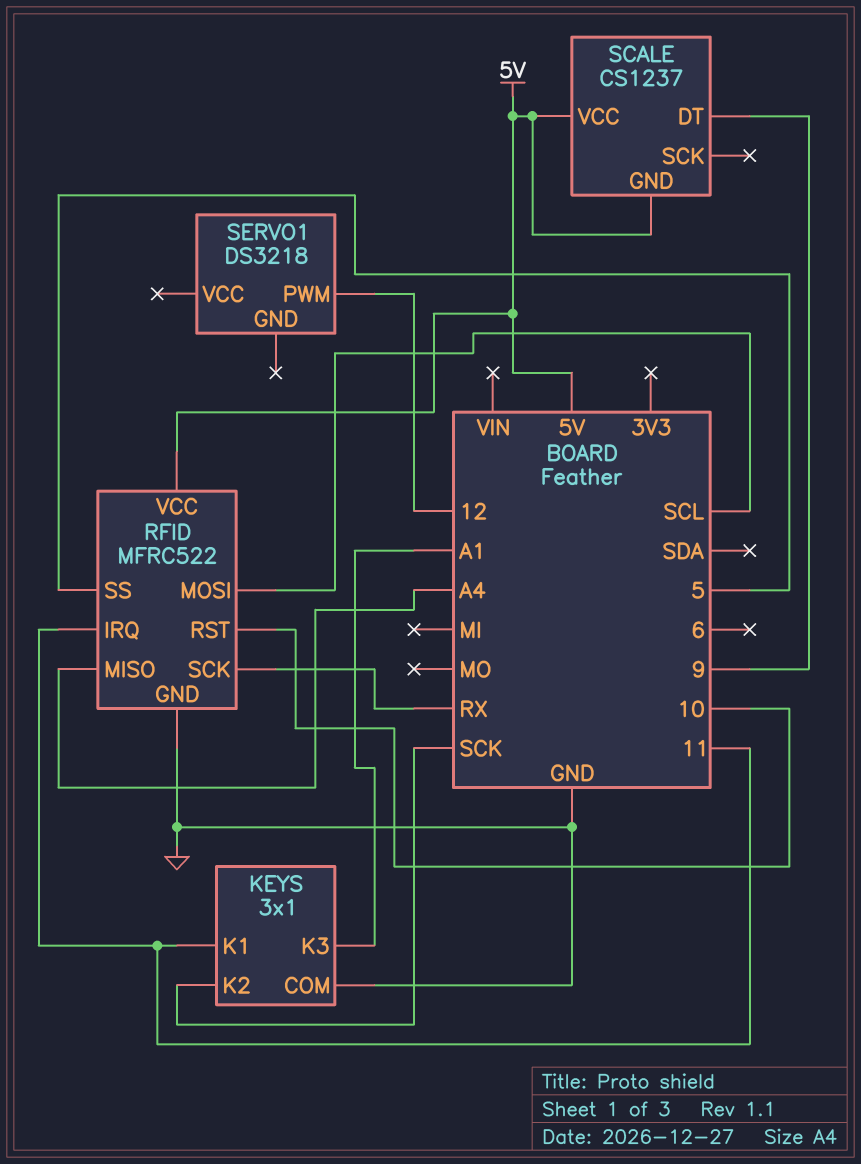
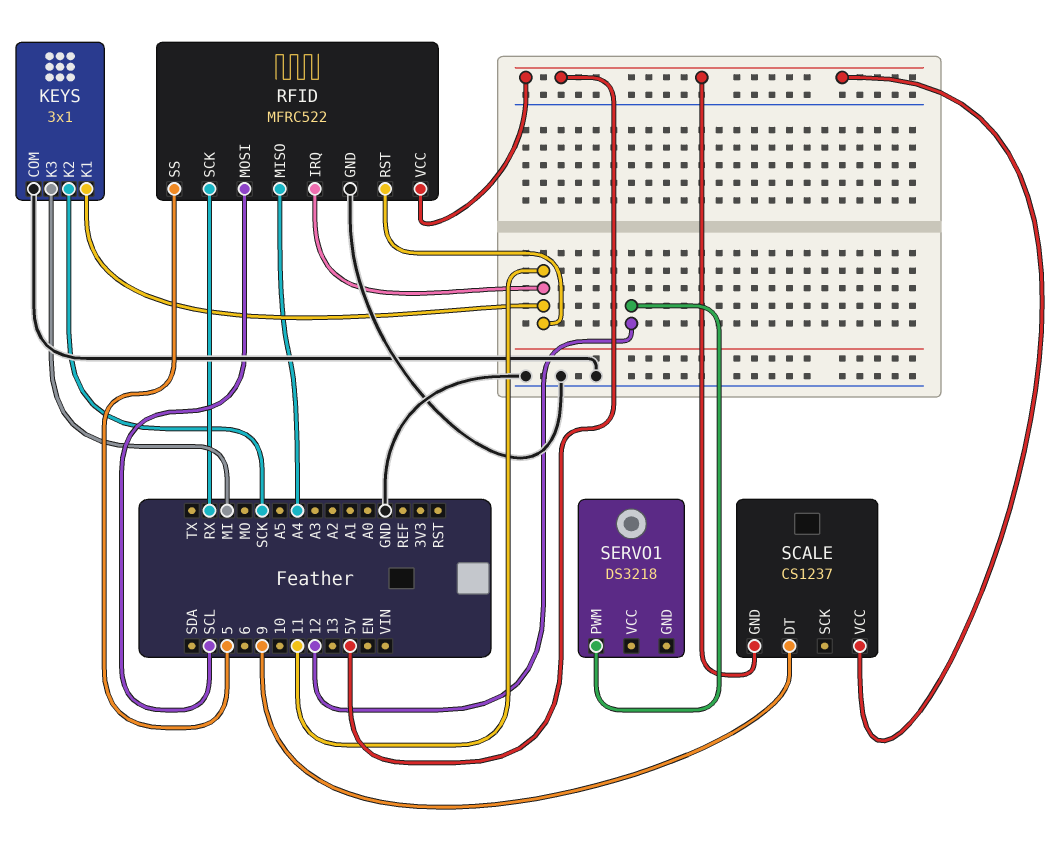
KEYS pin K3: A1 -> MI
RFID pin RST: 10 -> 11

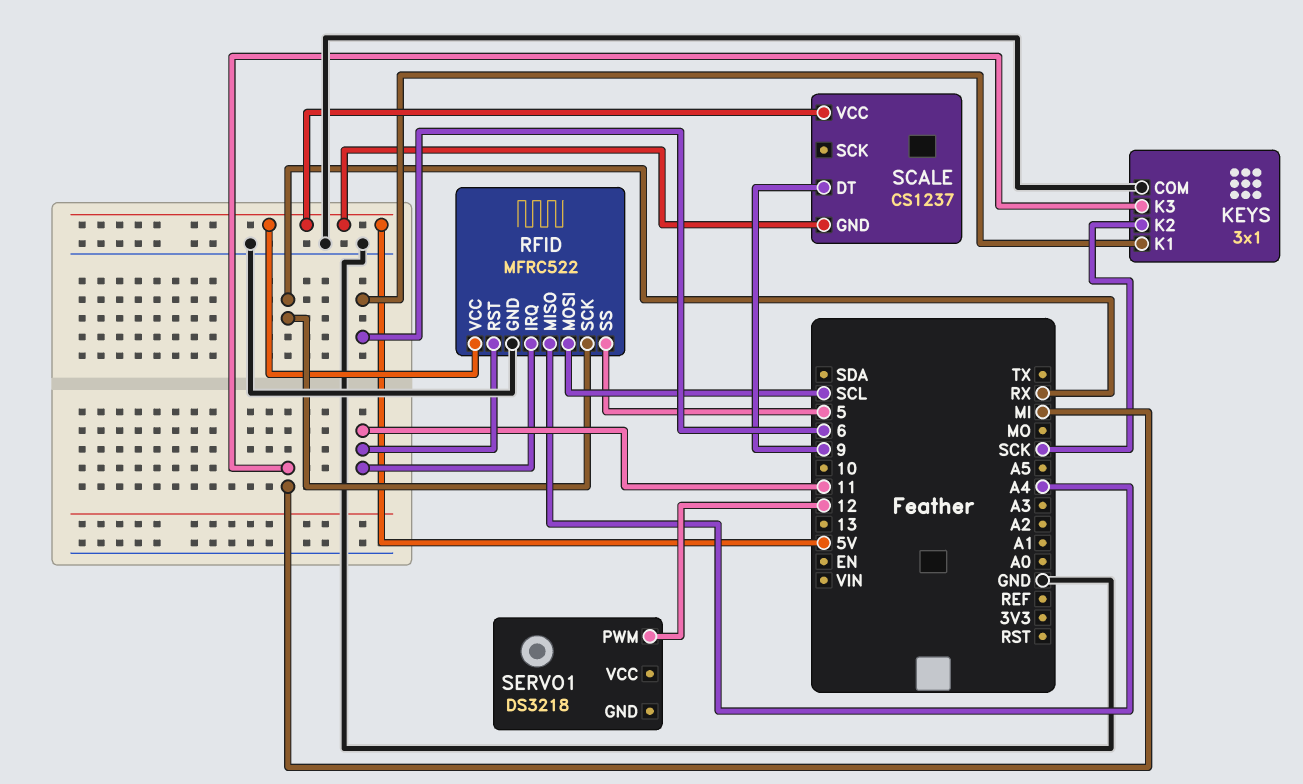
KEYS pin K1: 11 -> 6

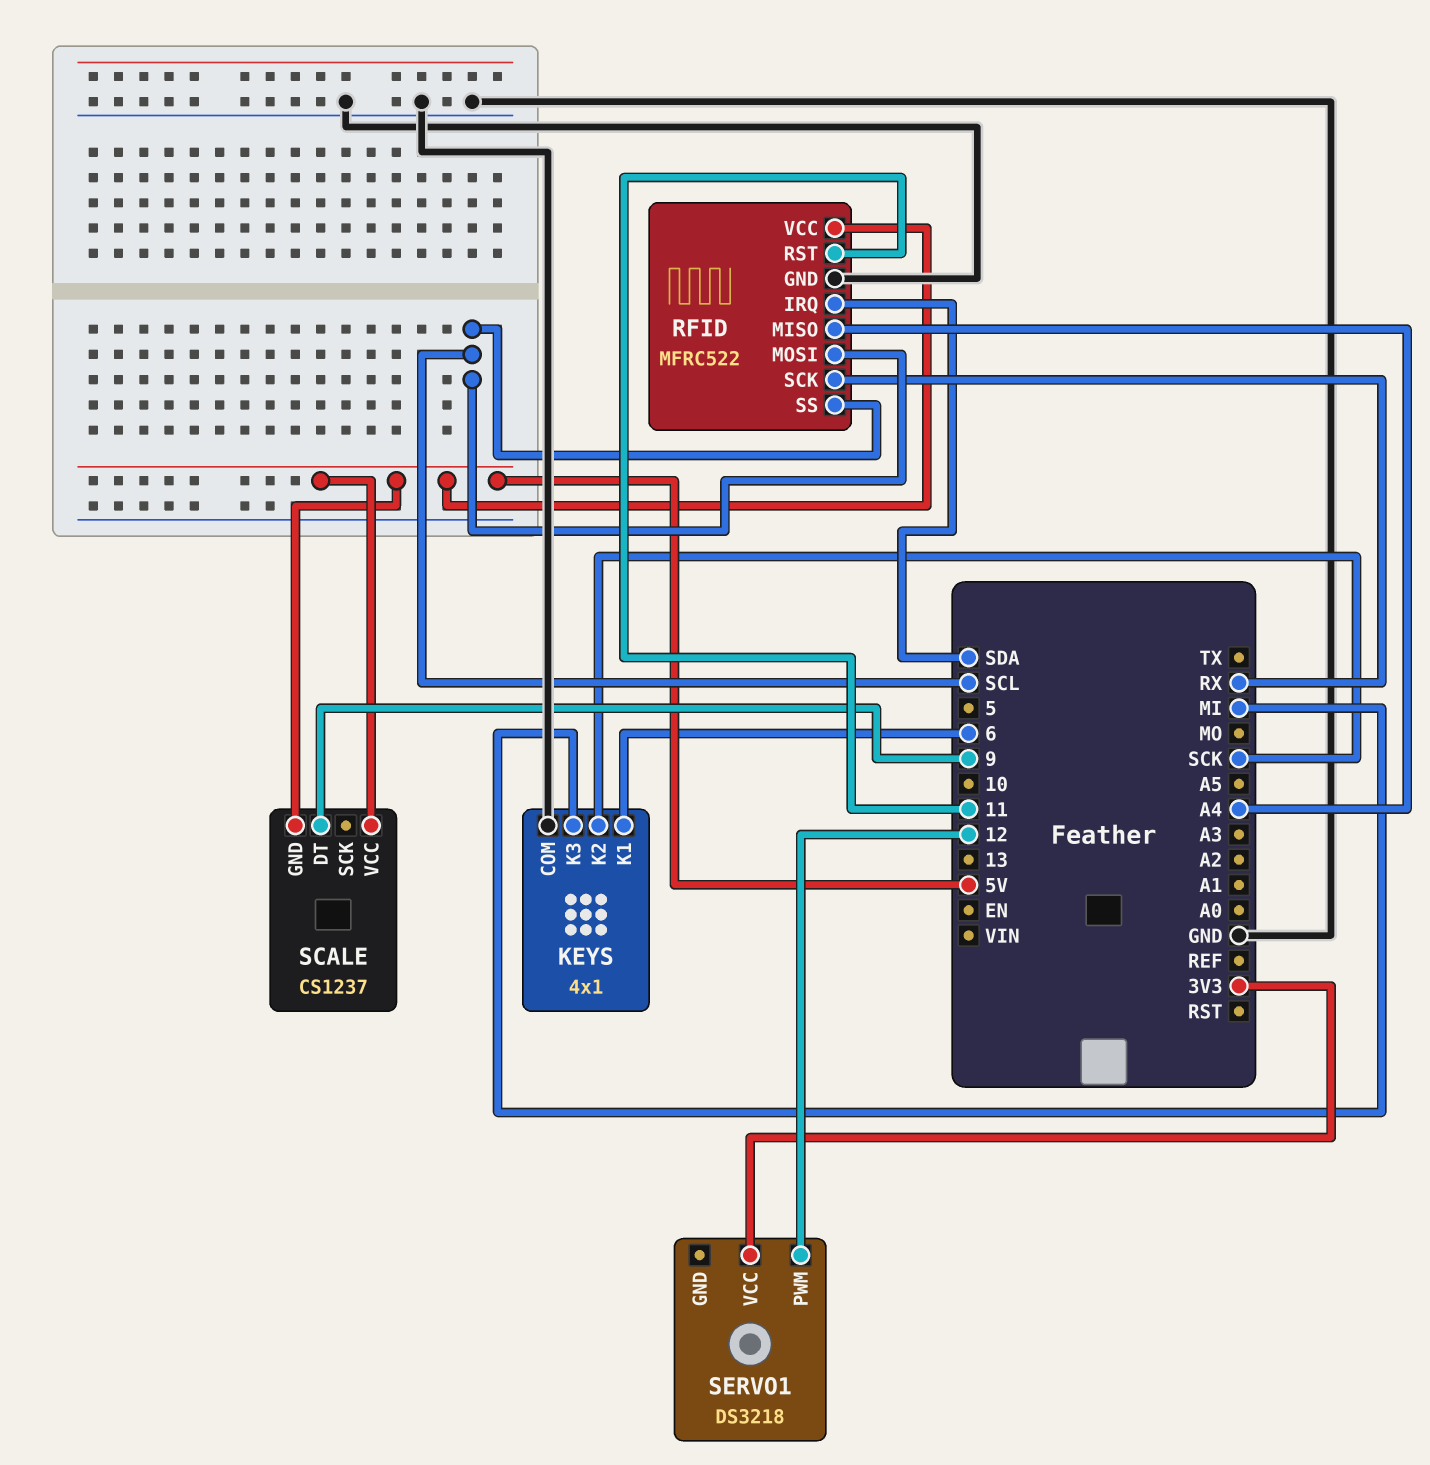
KEYS: 3x1 -> 4x1
RFID pin IRQ: 11 -> SDA
RFID pin SS: 5 -> SCL
SERVO1 pin VCC: none -> 3V3

